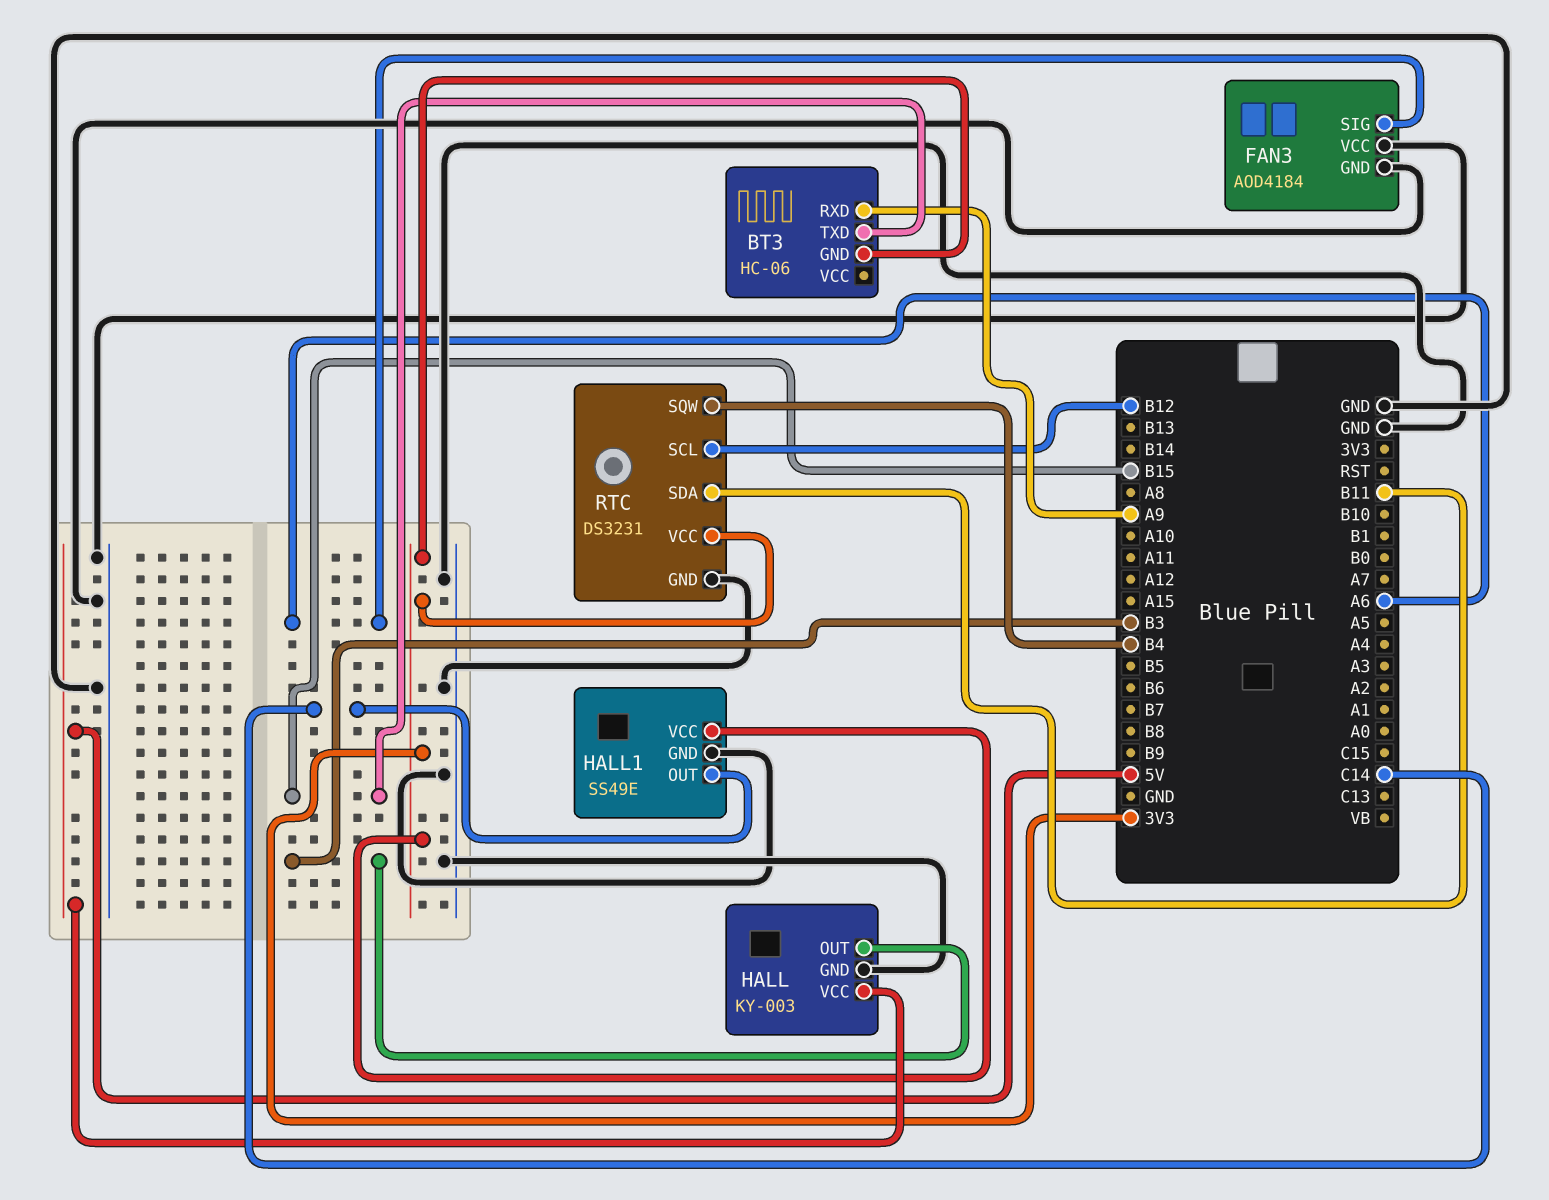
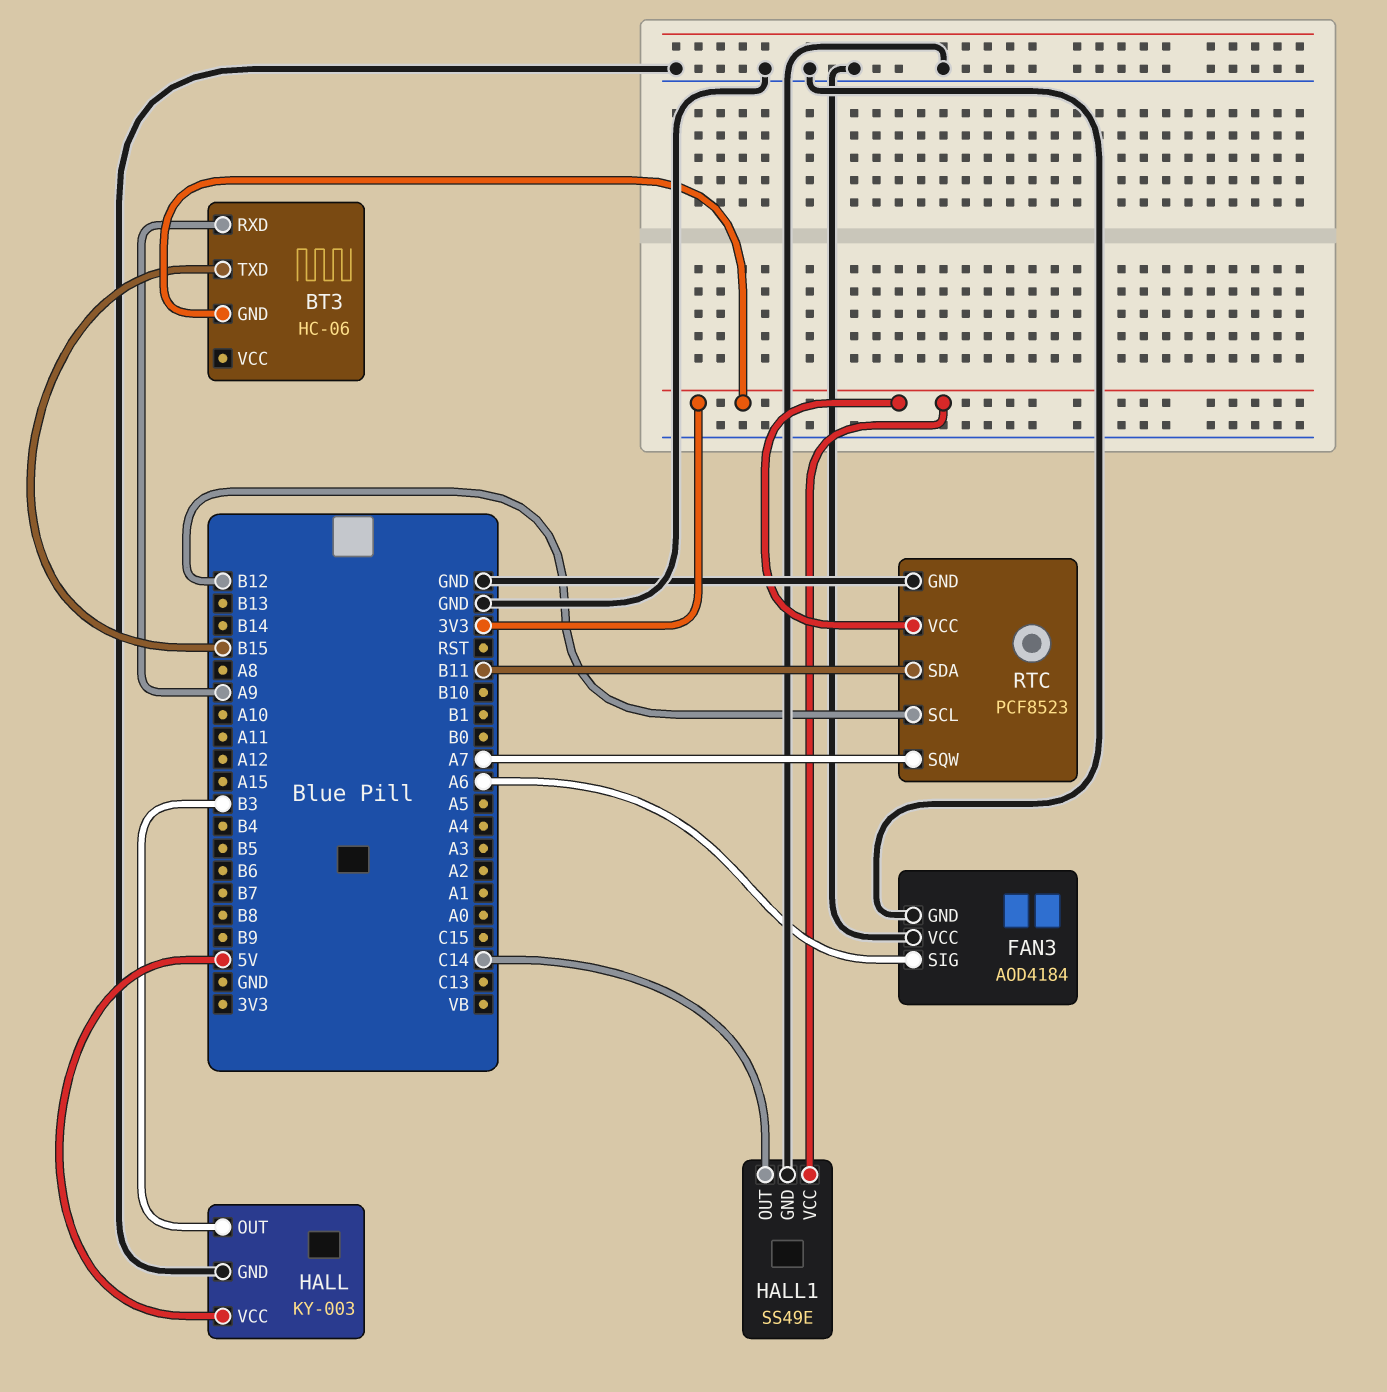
RTC: DS3231 -> PCF8523
RTC pin SQW: B4 -> A7

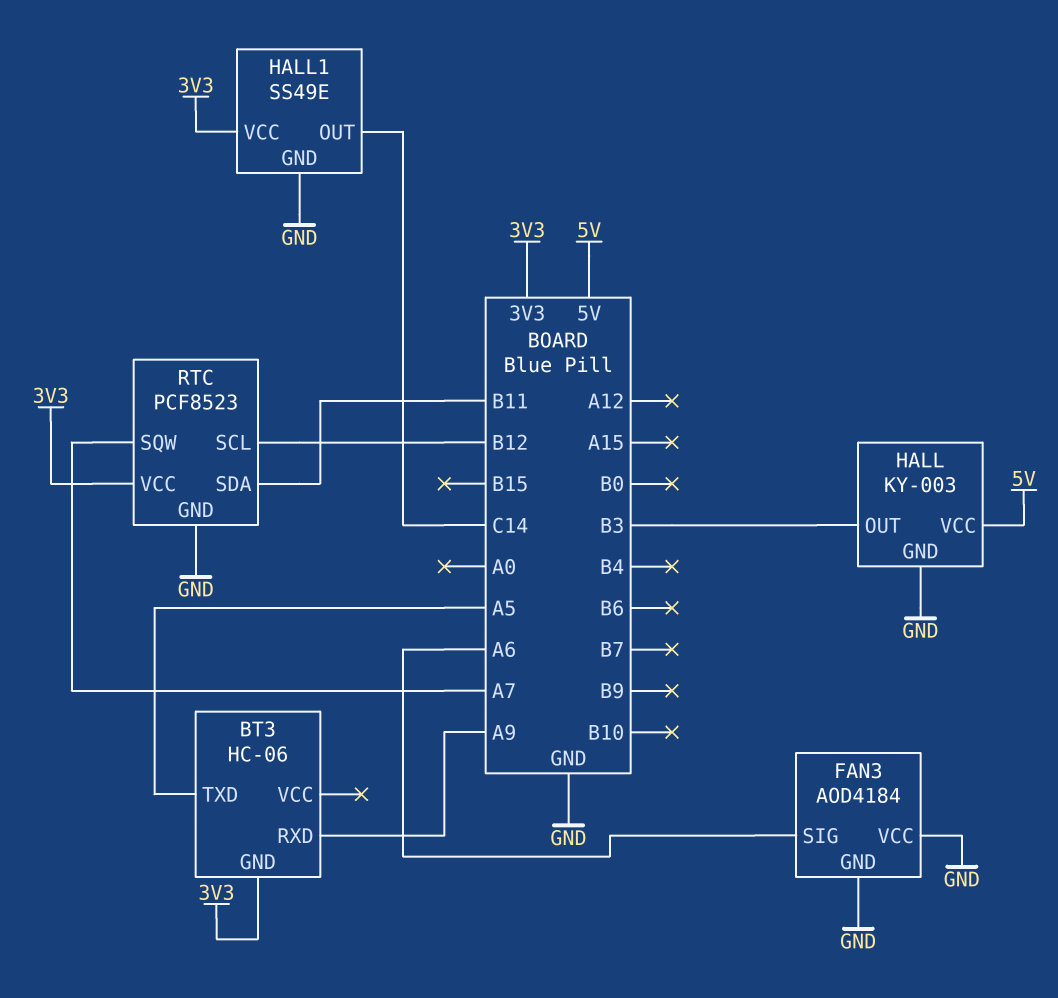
BT3 pin TXD: B15 -> A5

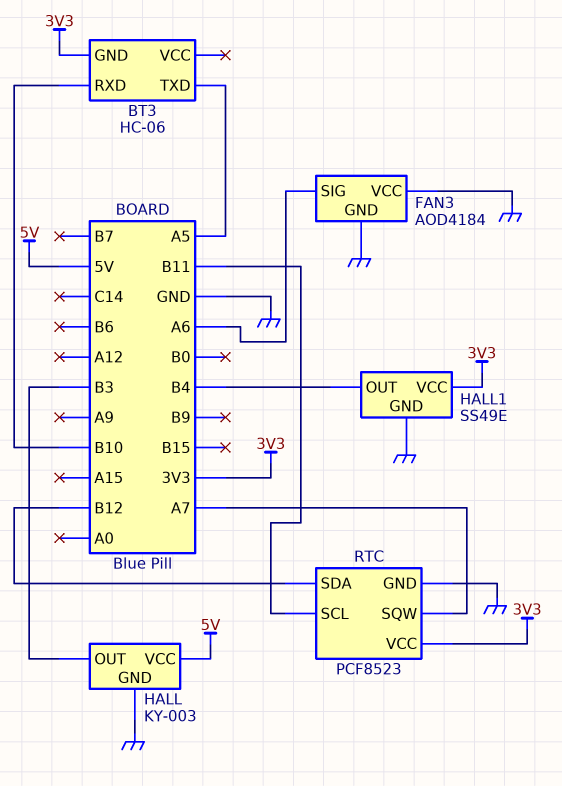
BT3 pin RXD: A9 -> B10
HALL1 pin OUT: C14 -> B4
RTC pin SCL: B12 -> B11
RTC pin SDA: B11 -> B12

